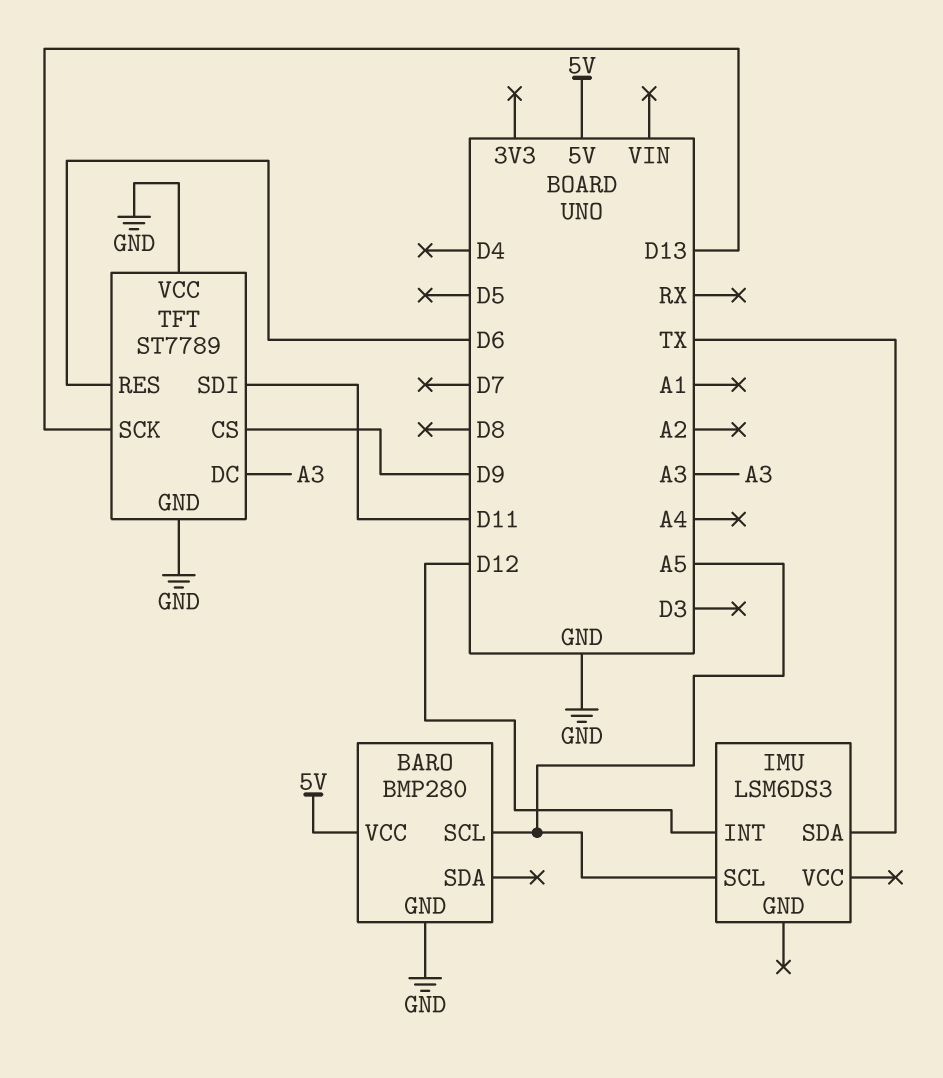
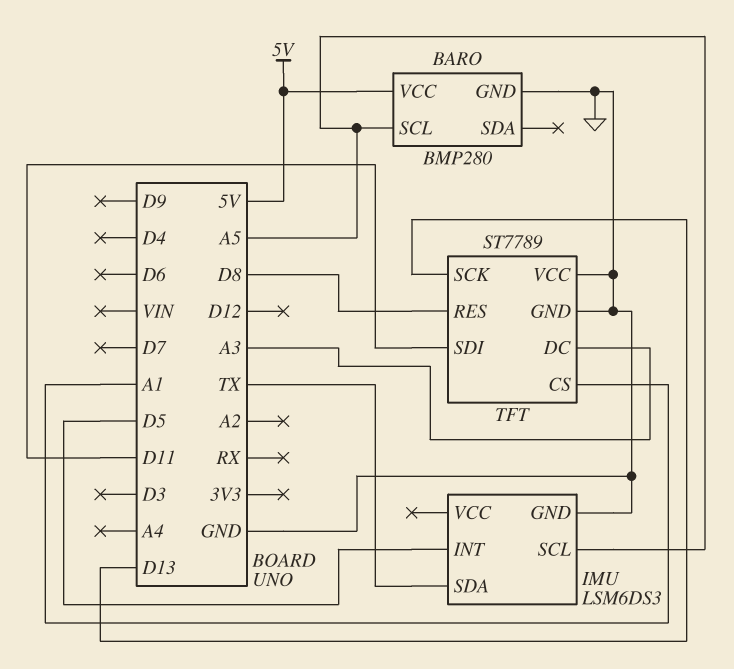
IMU pin GND: none -> GND
IMU pin INT: D12 -> D5
TFT pin CS: D9 -> A1
TFT pin RES: D6 -> D8

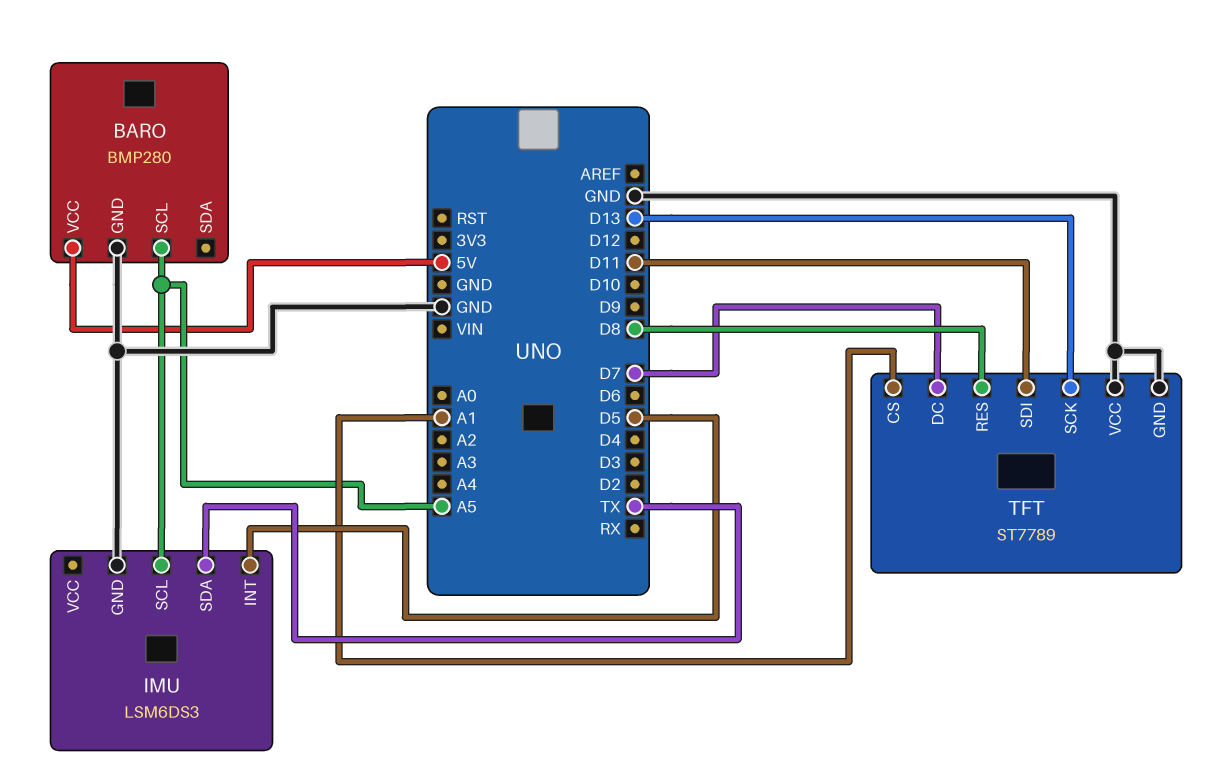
TFT pin DC: A3 -> D7

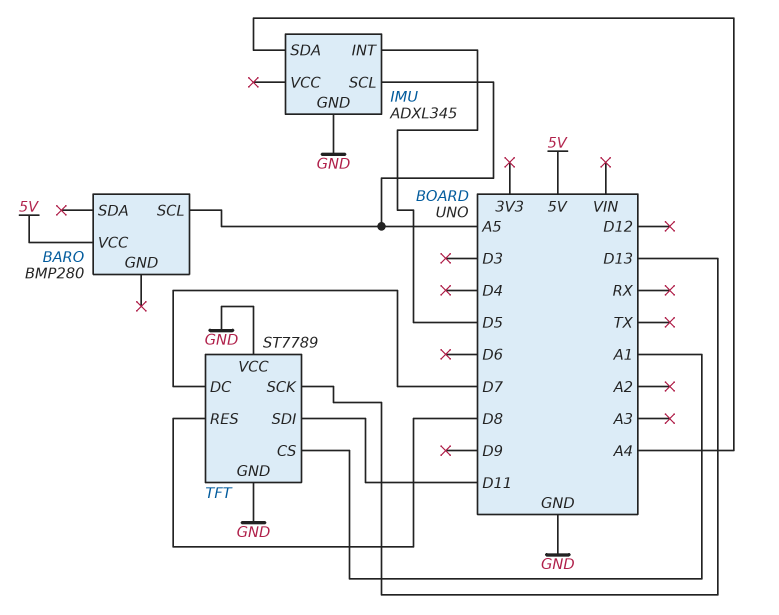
BARO pin GND: GND -> none
IMU: LSM6DS3 -> ADXL345
IMU pin SDA: TX -> A4

